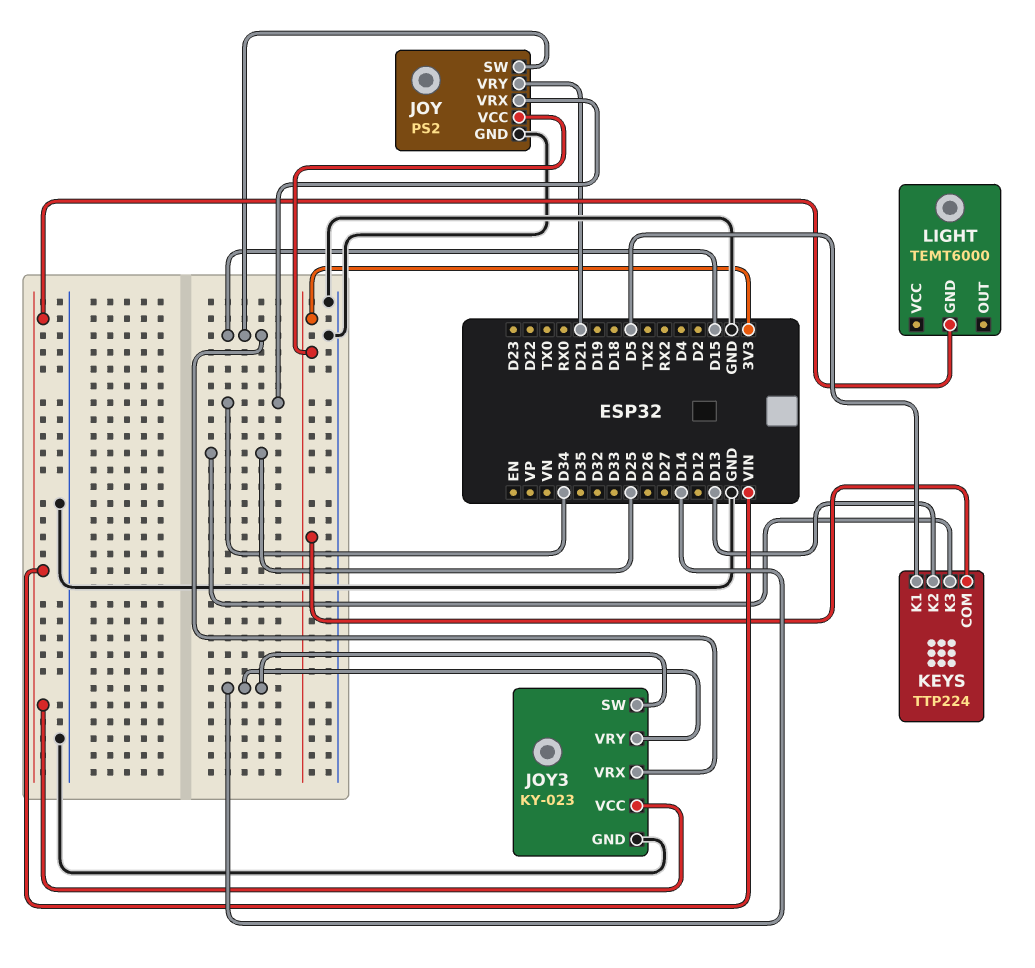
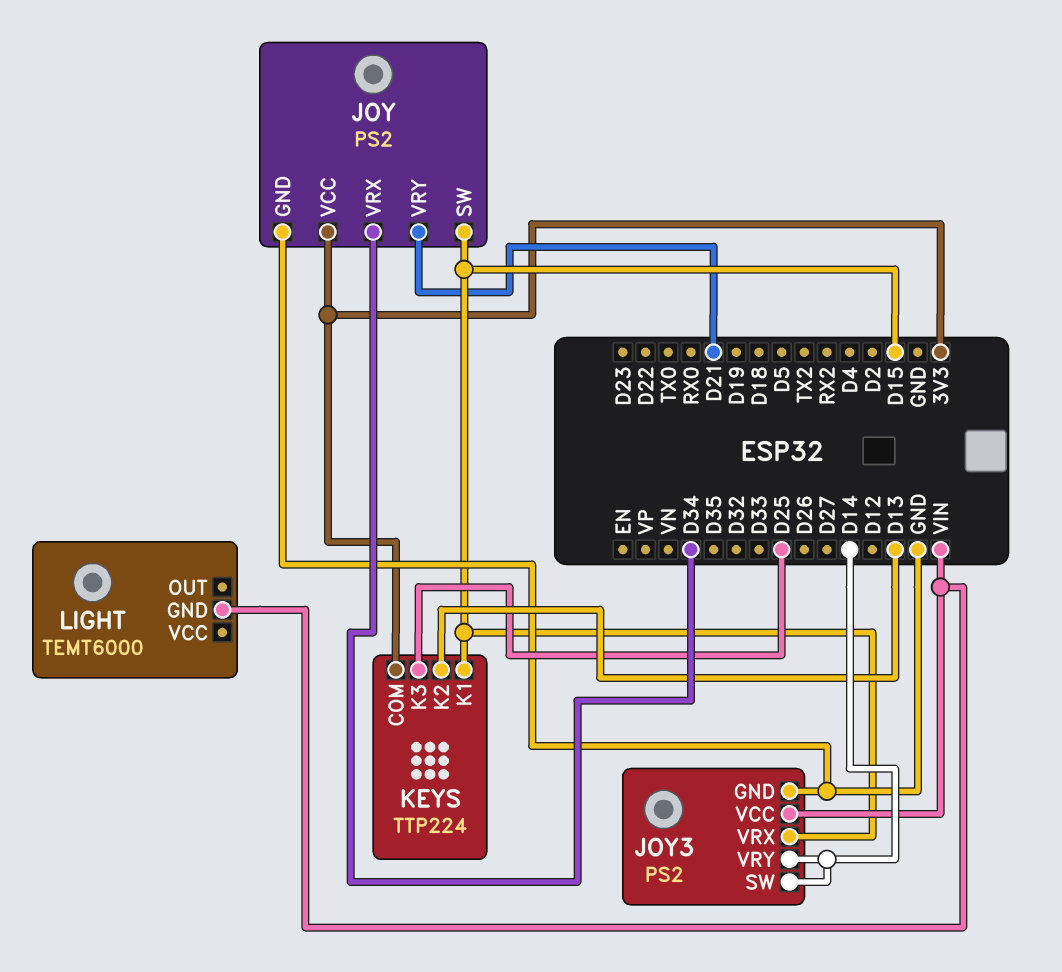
JOY3: KY-023 -> PS2
KEYS pin K1: D5 -> D15

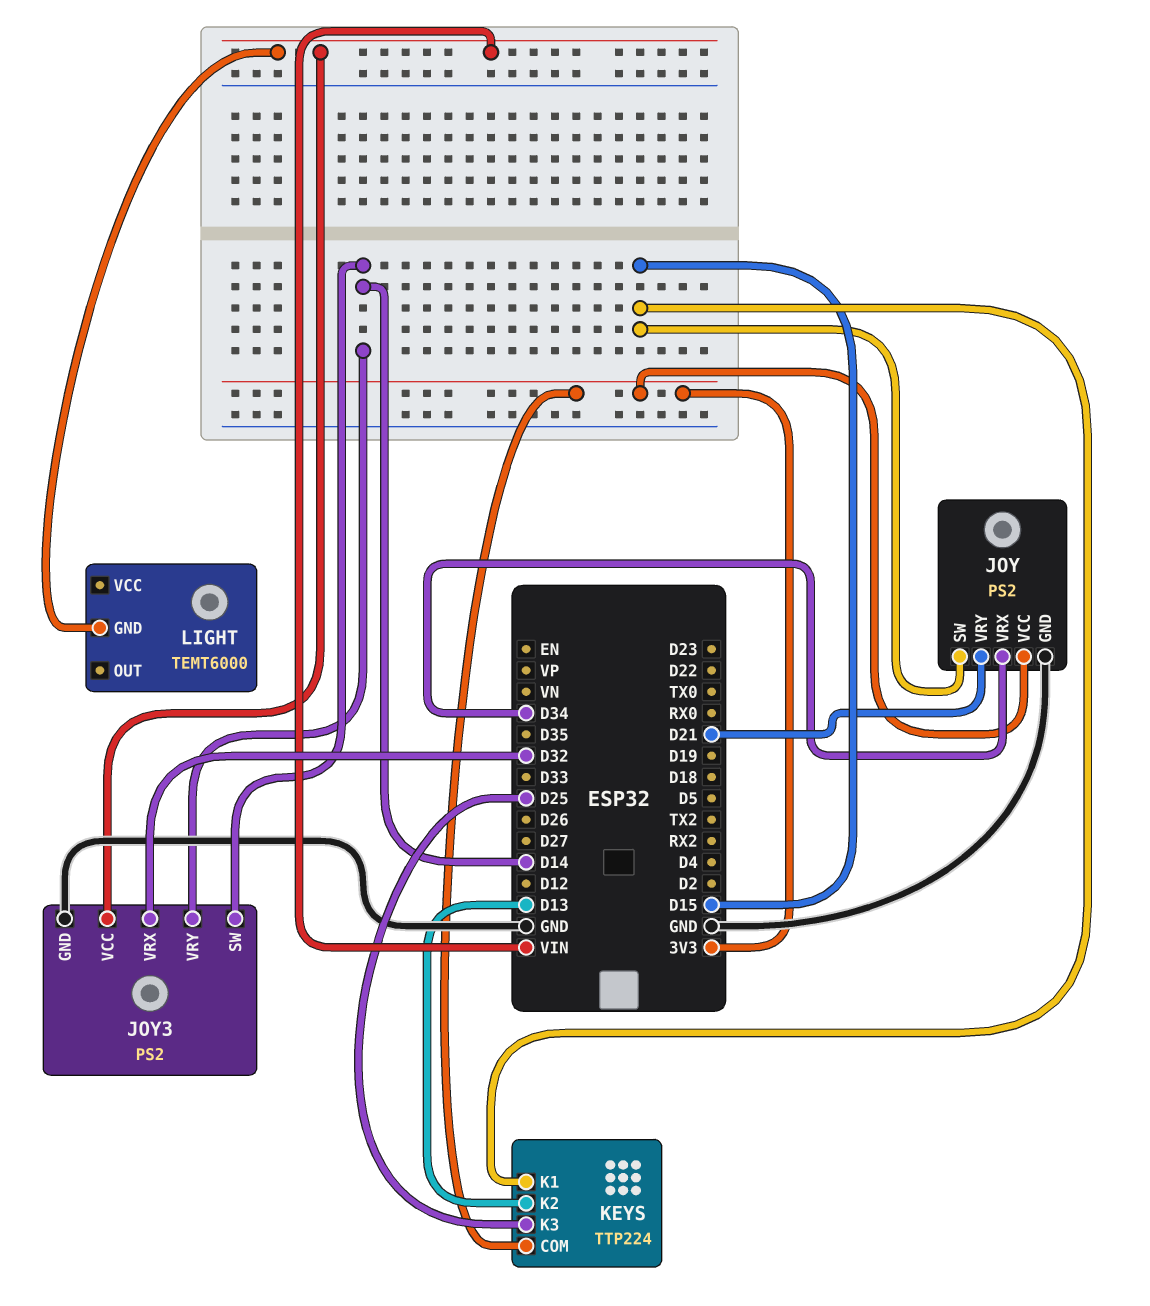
JOY3 pin VRX: D15 -> D32

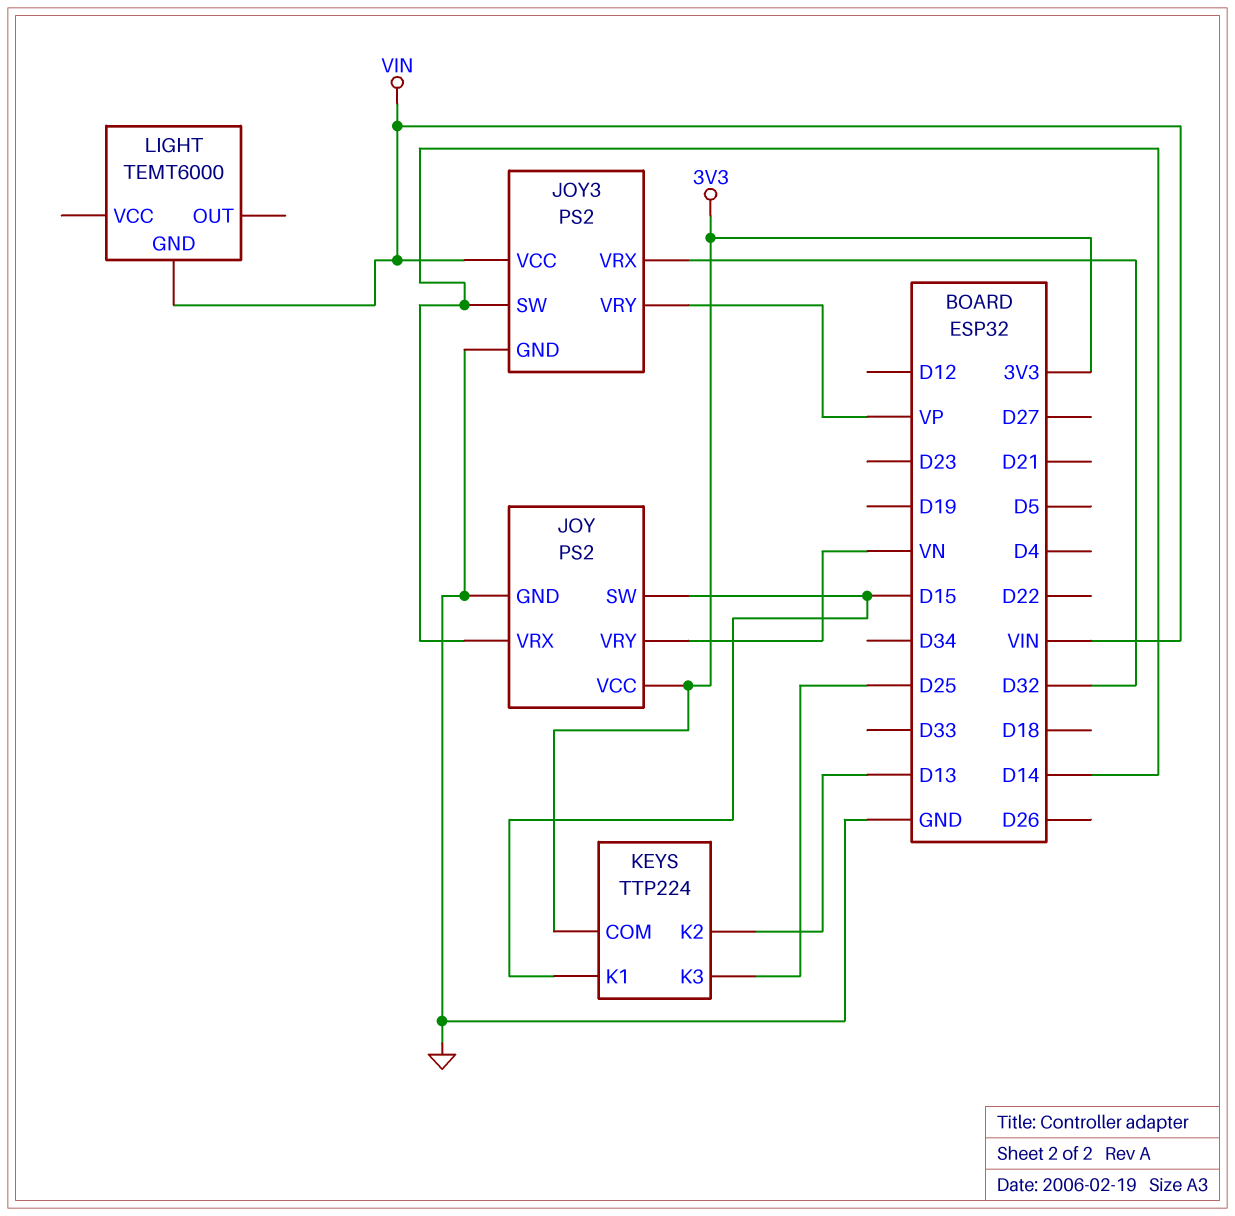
JOY pin VRX: D34 -> D14
JOY pin VRY: D21 -> VN
JOY3 pin VRY: D14 -> VP

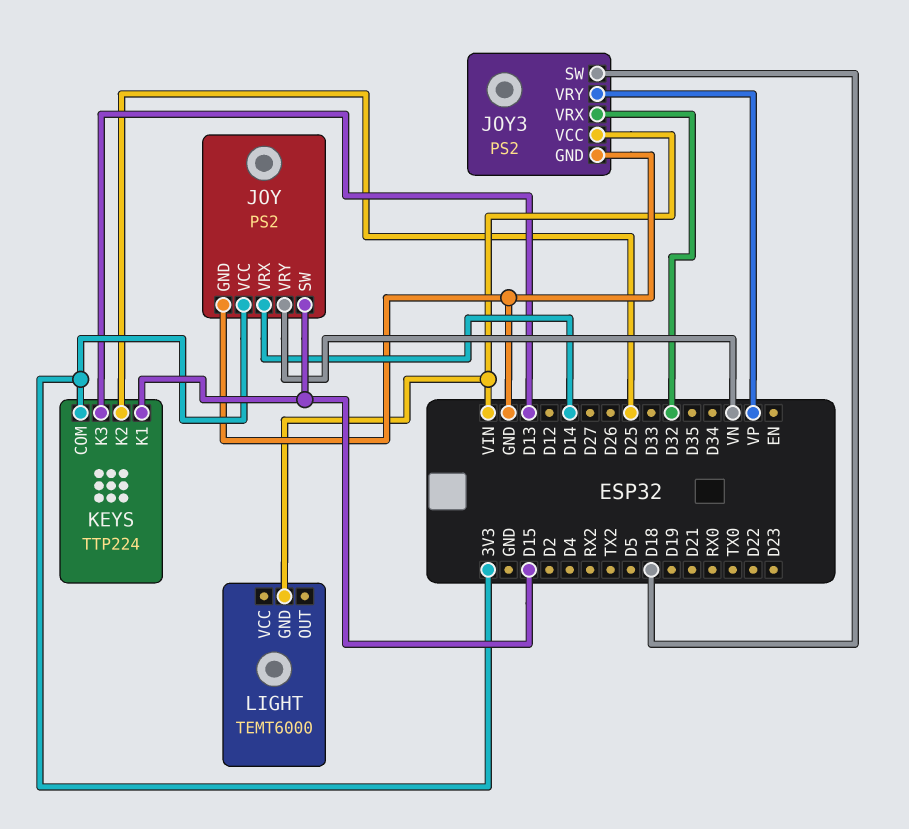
JOY3 pin SW: D14 -> D18
KEYS pin K2: D13 -> D25
KEYS pin K3: D25 -> D13

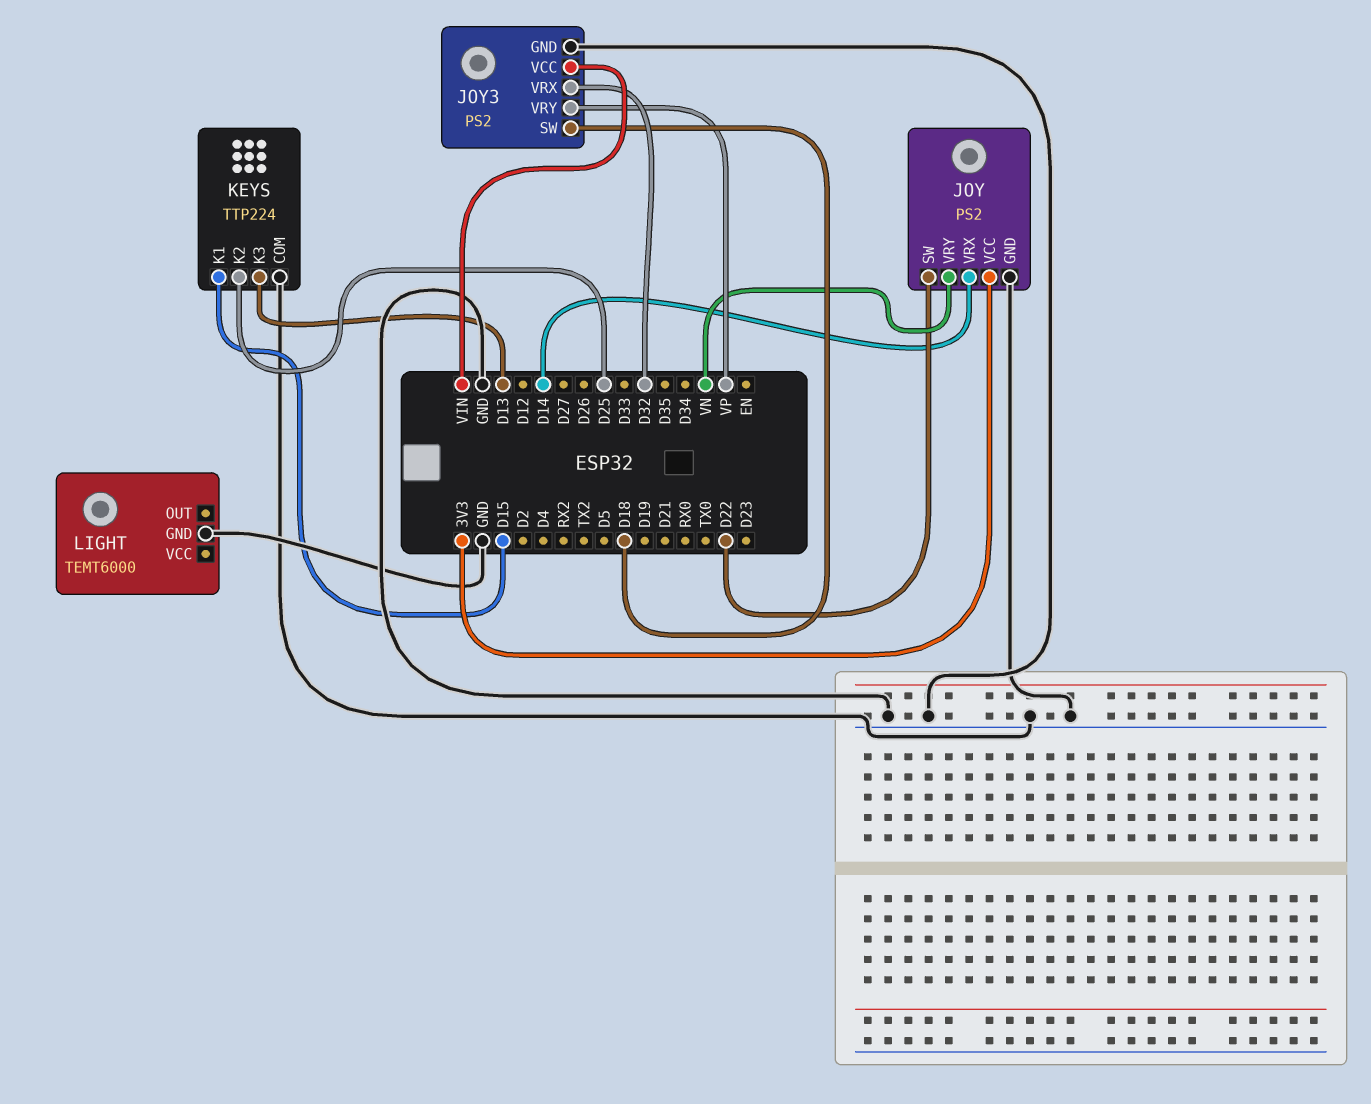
JOY pin SW: D15 -> D22
KEYS pin COM: 3V3 -> GND
LIGHT pin GND: VIN -> GND

